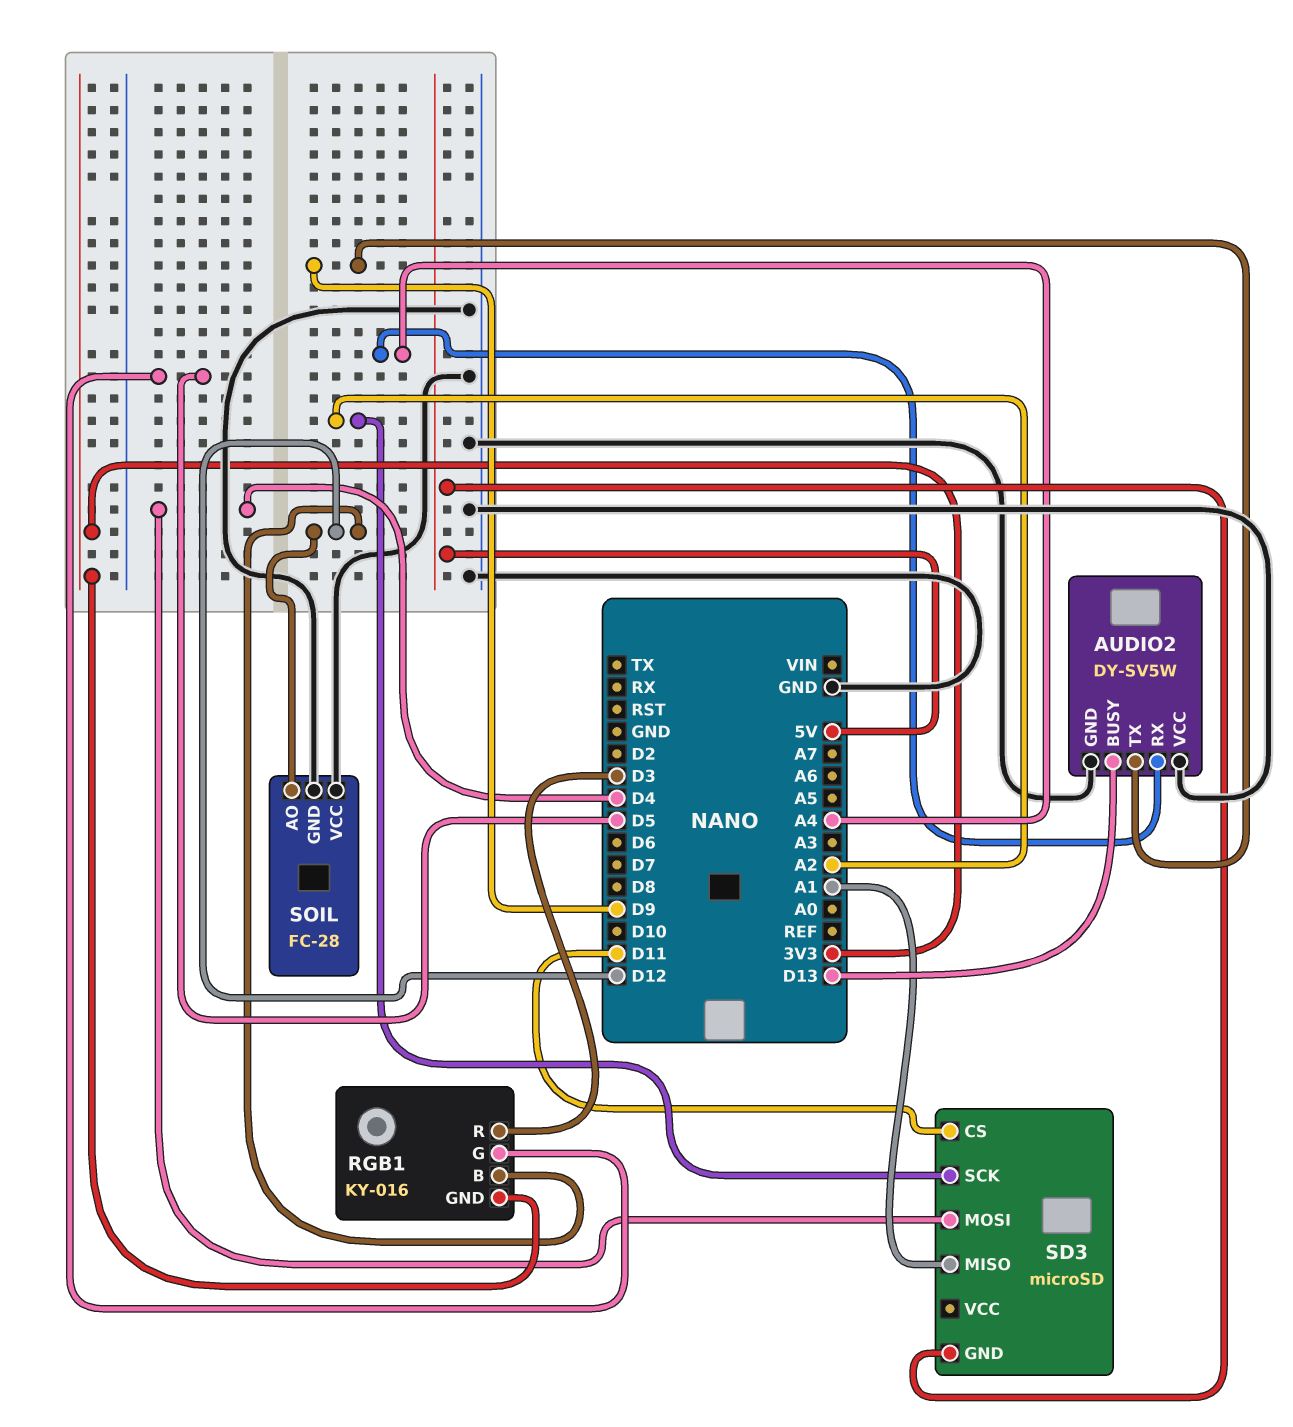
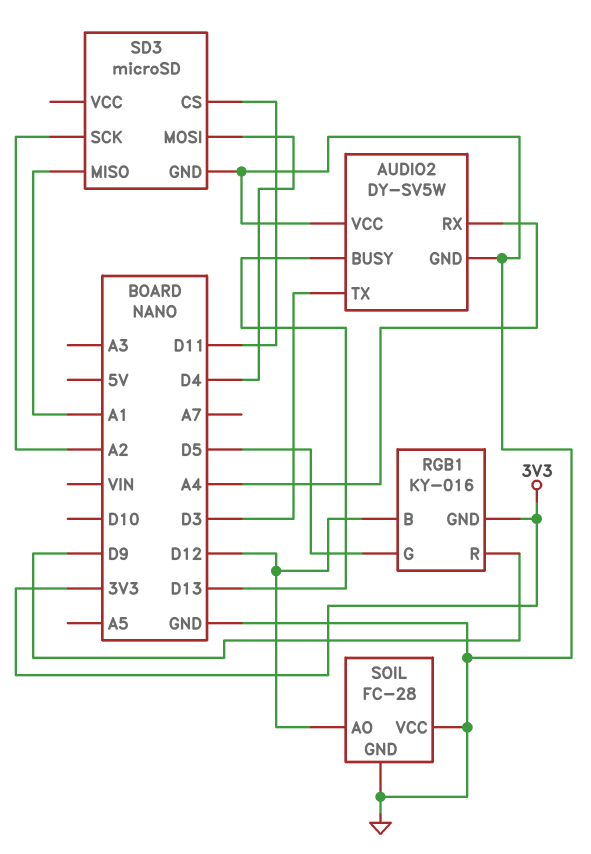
AUDIO2 pin TX: D9 -> D3
RGB1 pin R: D3 -> D9
SD3 pin GND: 5V -> GND

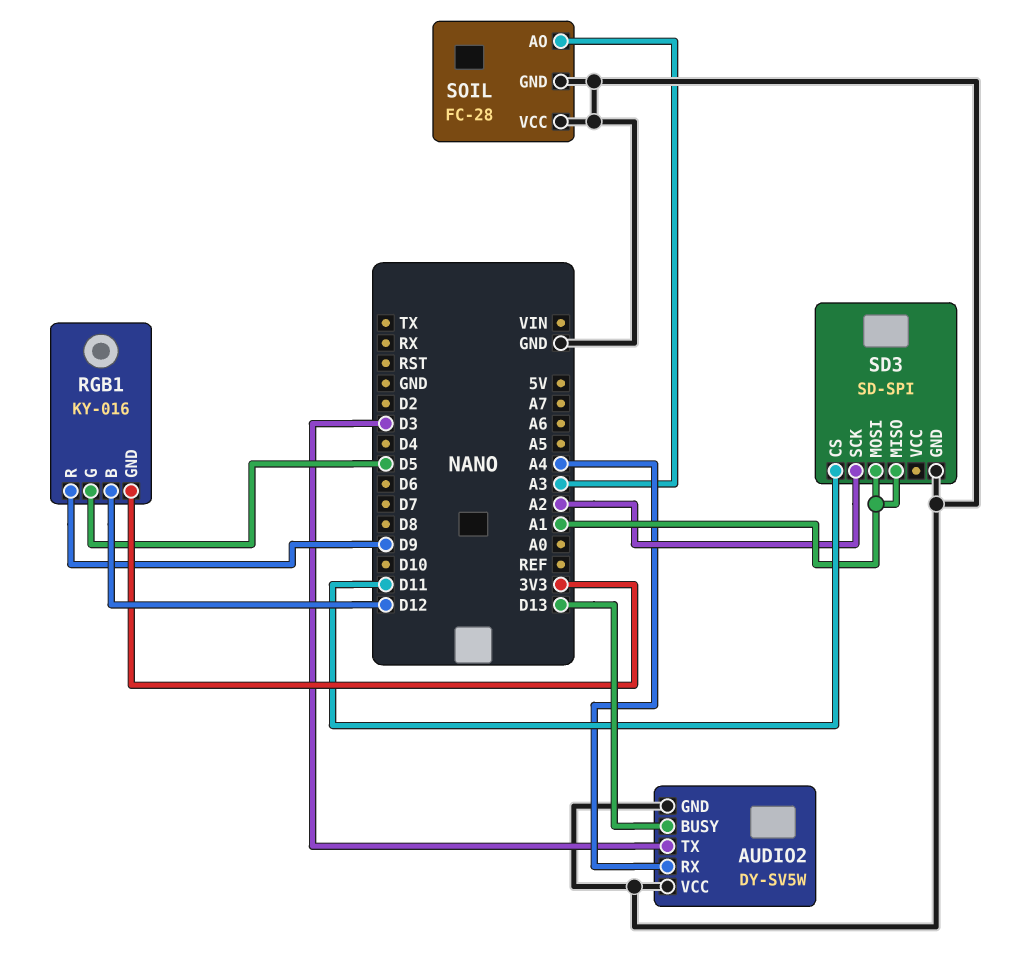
SD3: microSD -> SD-SPI
SD3 pin MOSI: D4 -> A1
SOIL pin AO: D12 -> A3

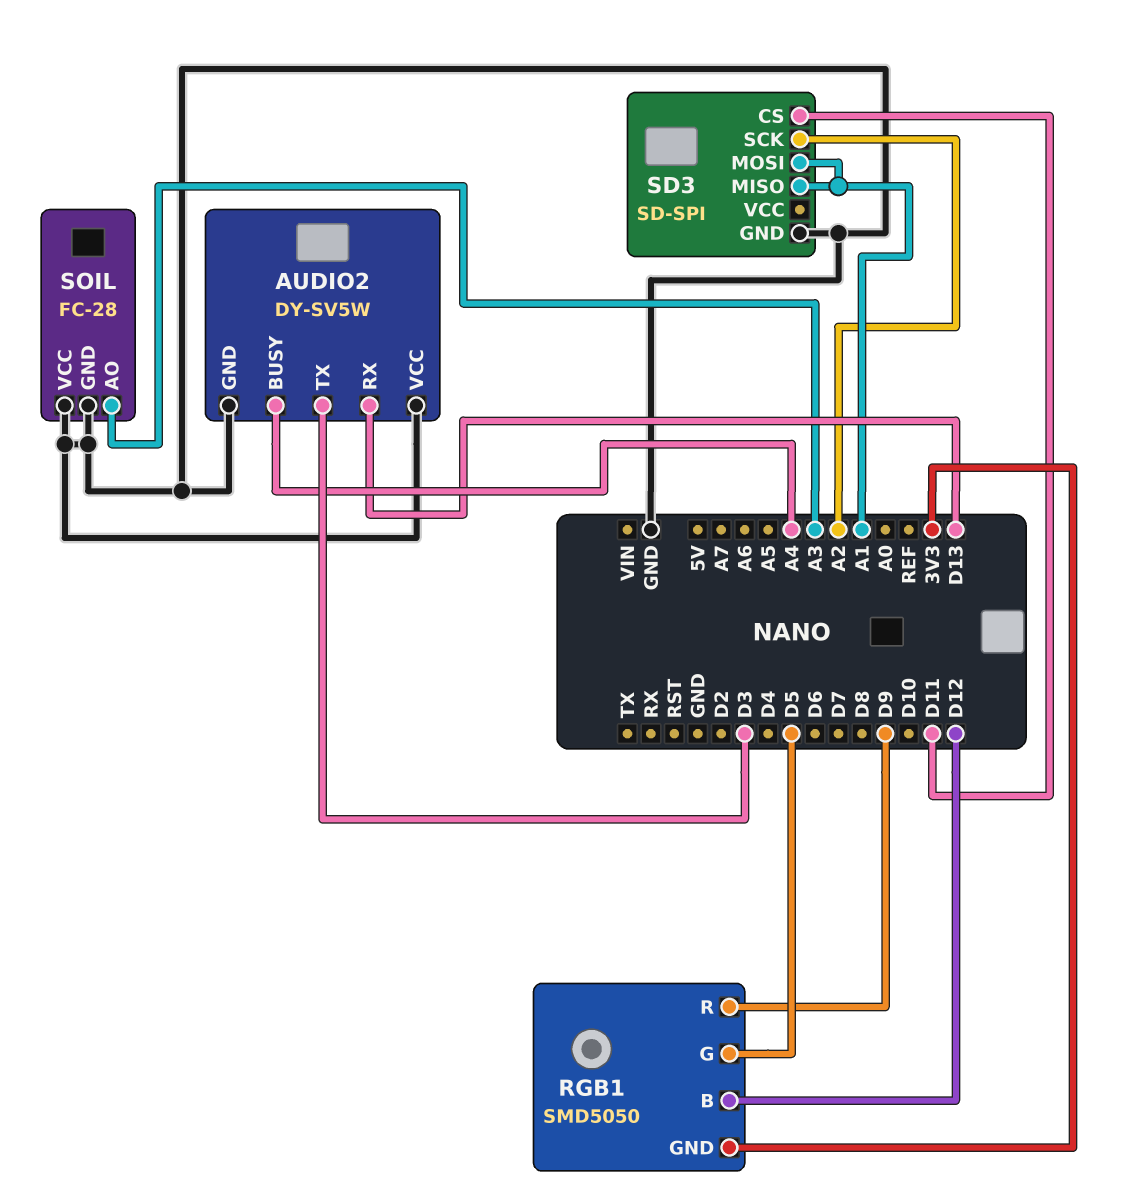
AUDIO2 pin BUSY: D13 -> A4
AUDIO2 pin RX: A4 -> D13
RGB1: KY-016 -> SMD5050

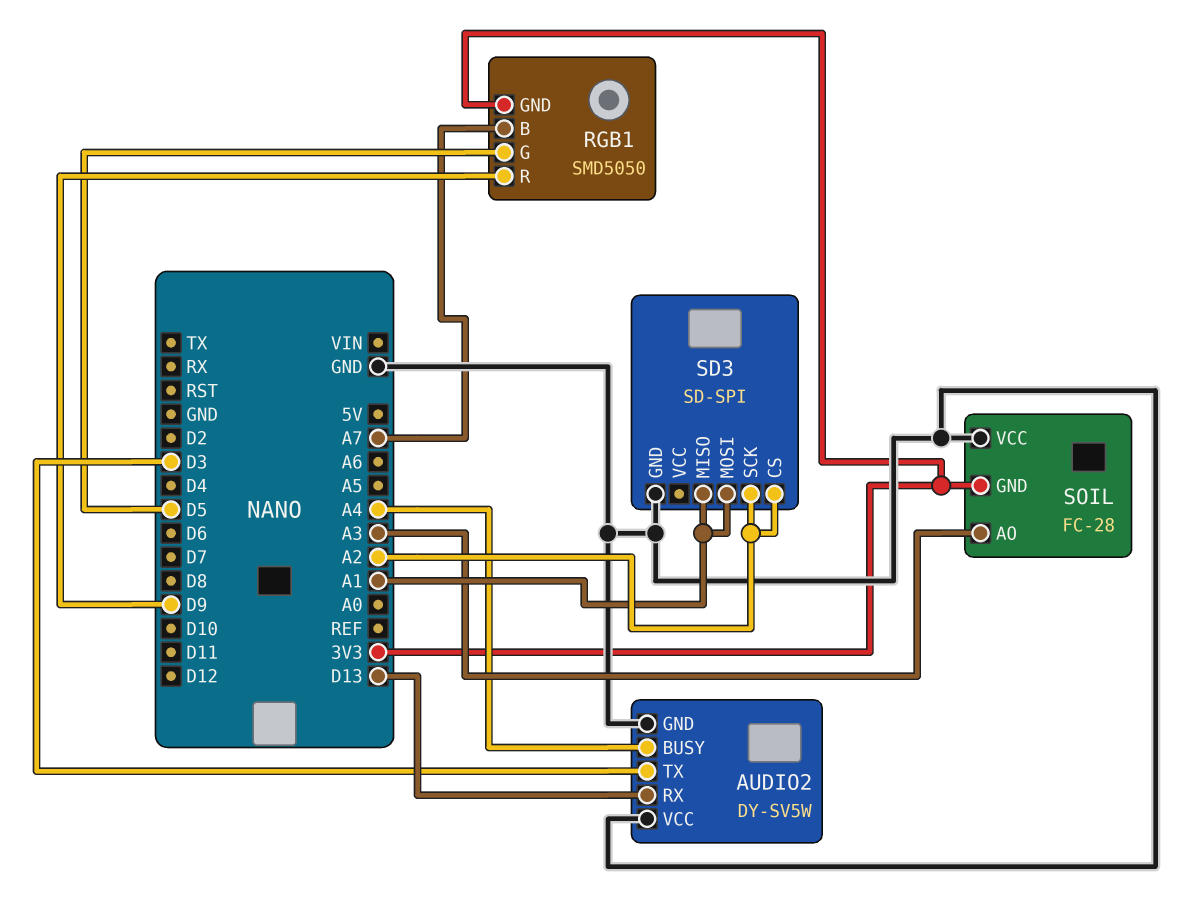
RGB1 pin B: D12 -> A7
SD3 pin CS: D11 -> A2
SOIL pin GND: GND -> 3V3

